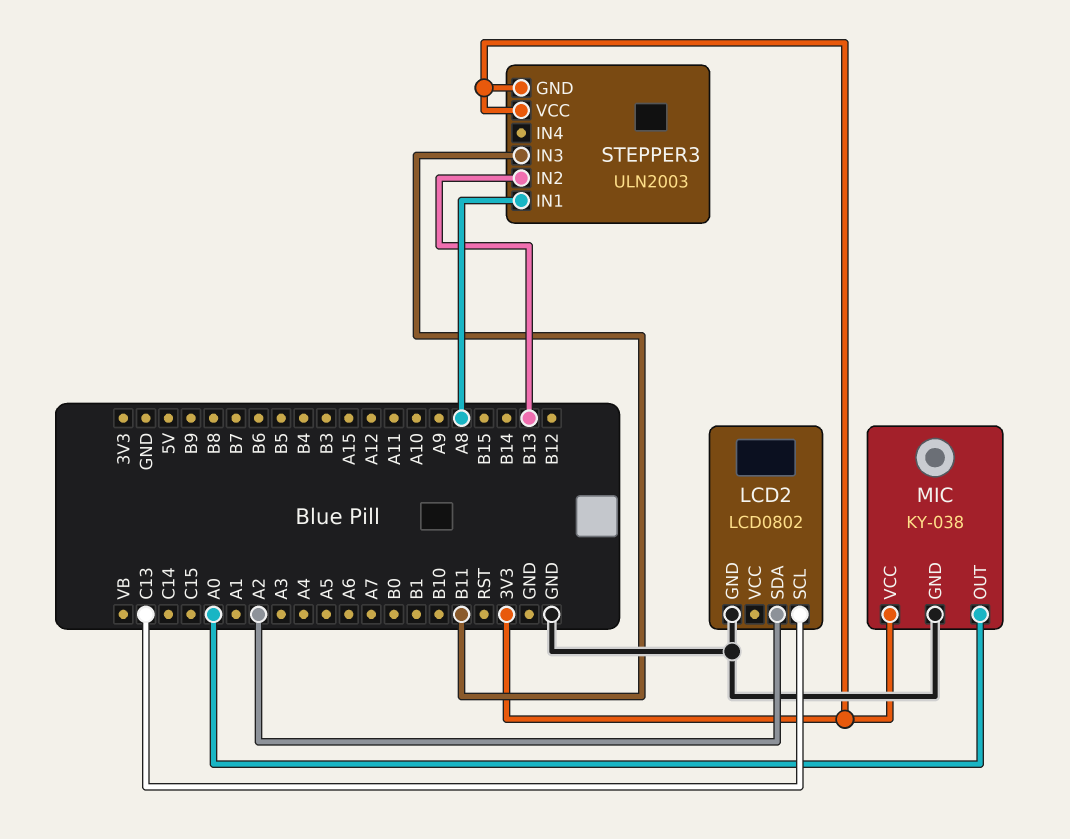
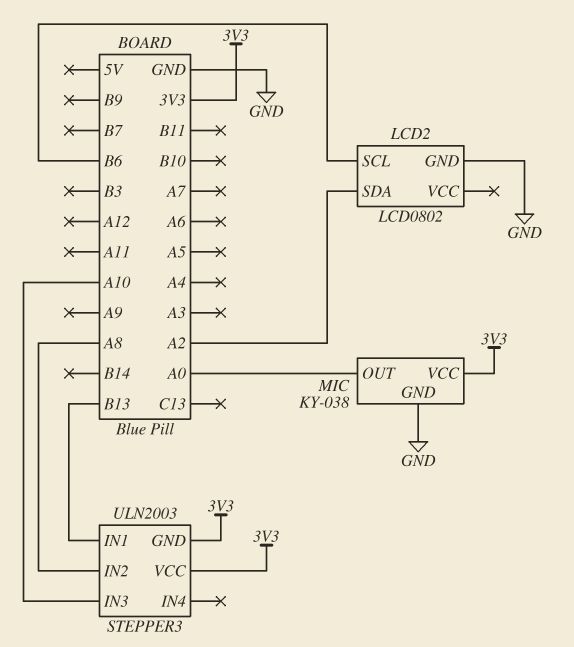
LCD2 pin SCL: C13 -> B6
STEPPER3 pin IN1: A8 -> B13
STEPPER3 pin IN2: B13 -> A8
STEPPER3 pin IN3: B11 -> A10

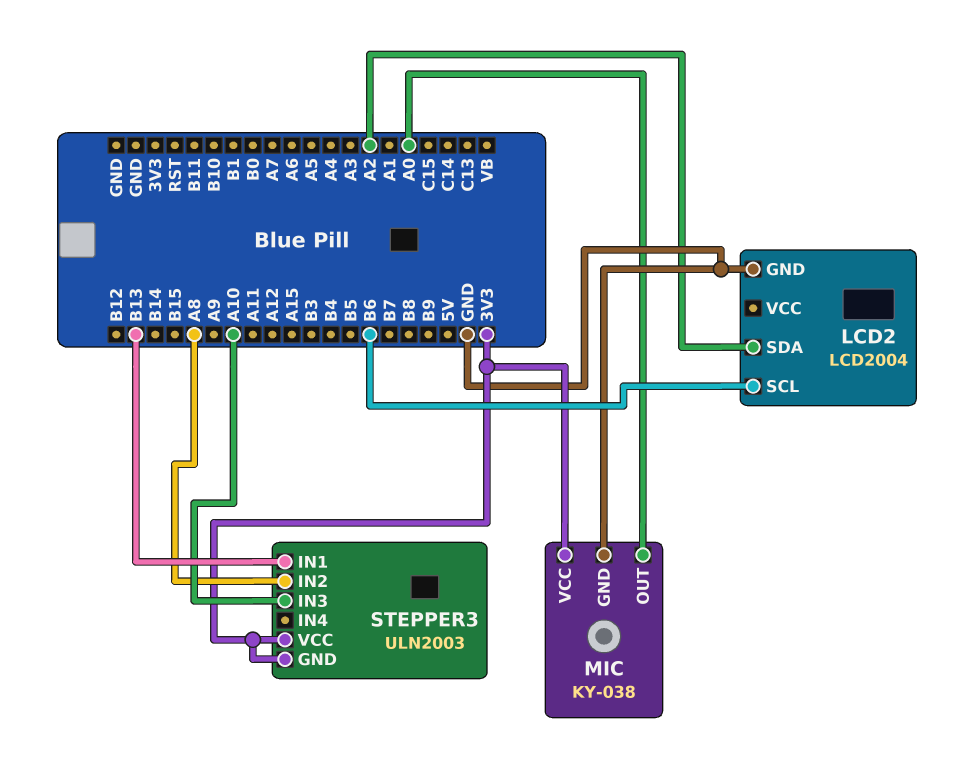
LCD2: LCD0802 -> LCD2004

